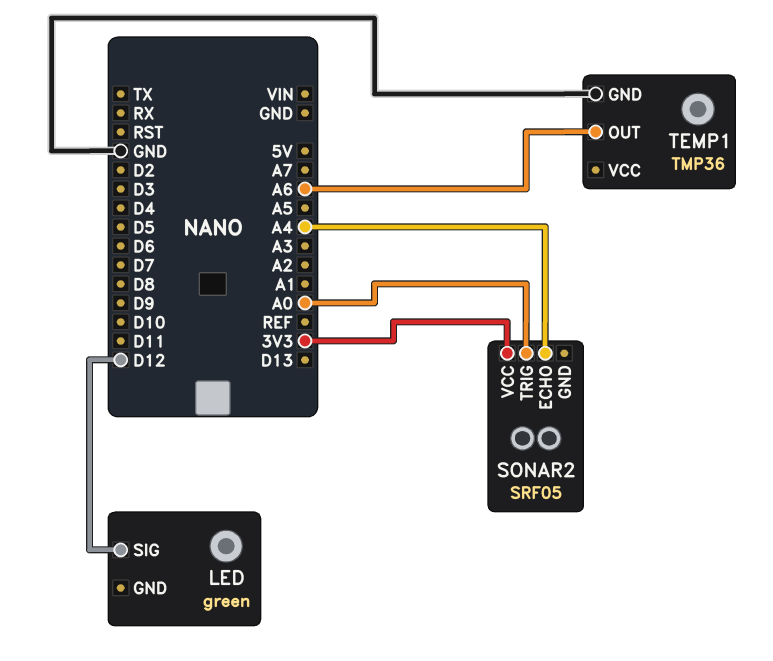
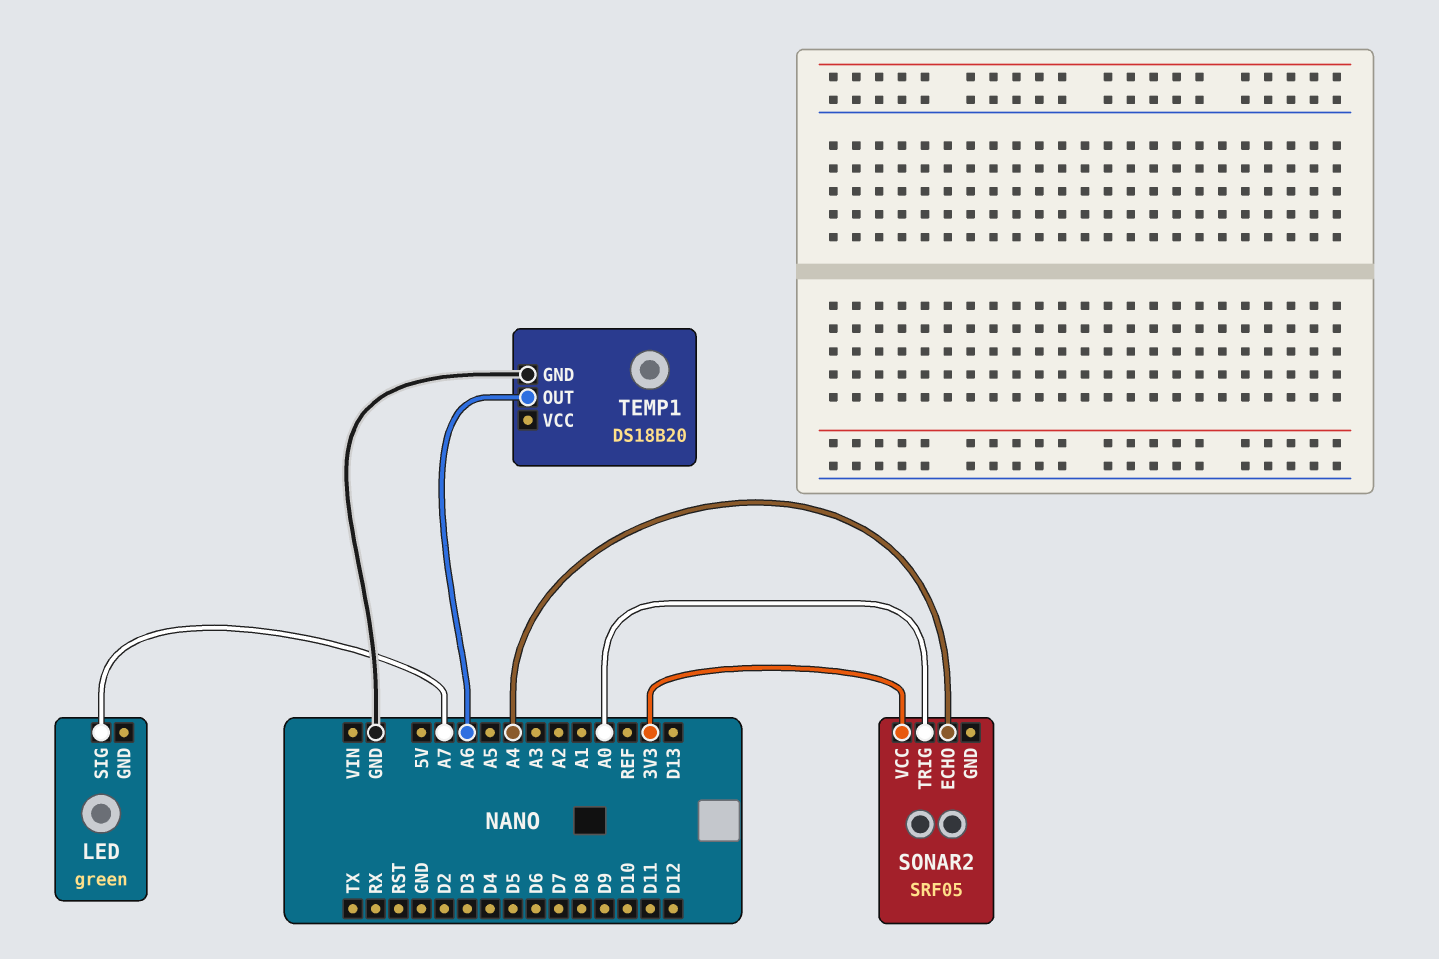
LED pin SIG: D12 -> A7
TEMP1: TMP36 -> DS18B20

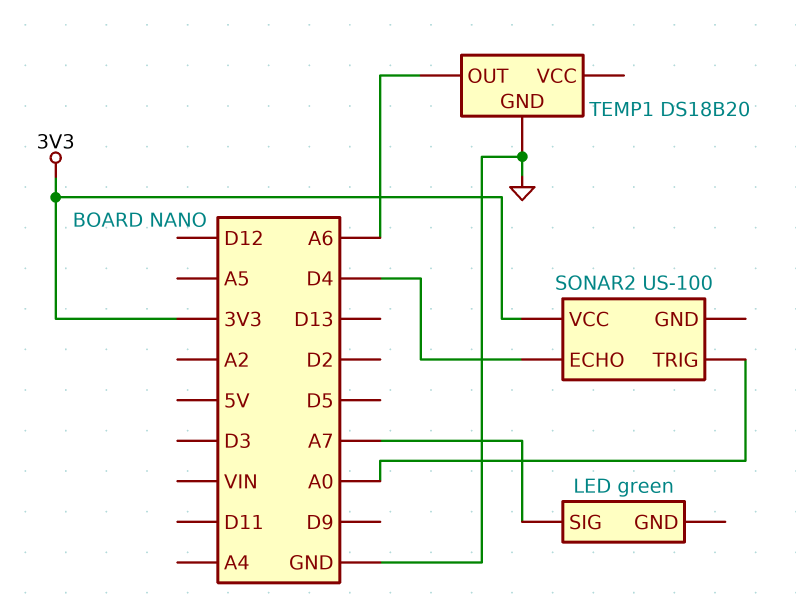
SONAR2: SRF05 -> US-100
SONAR2 pin ECHO: A4 -> D4

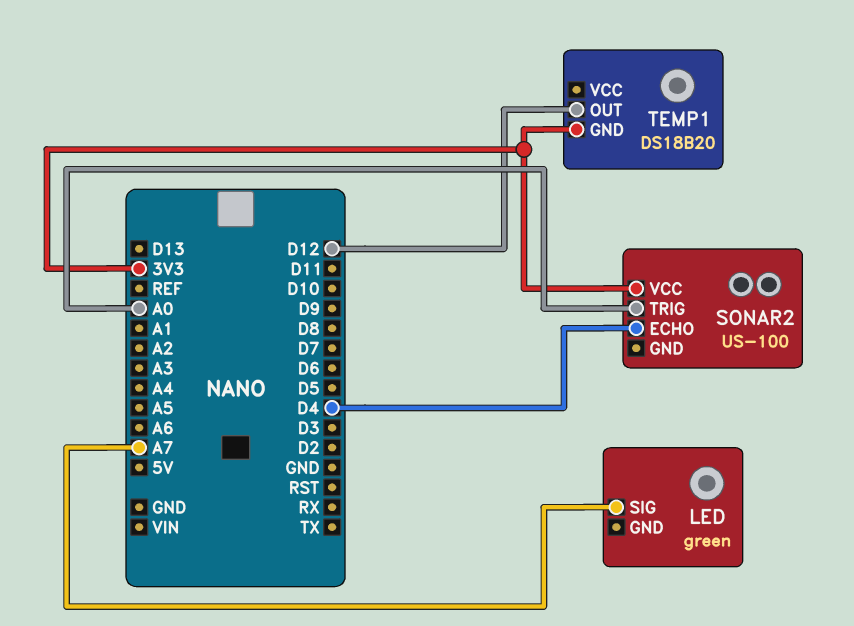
TEMP1 pin GND: GND -> 3V3
TEMP1 pin OUT: A6 -> D12

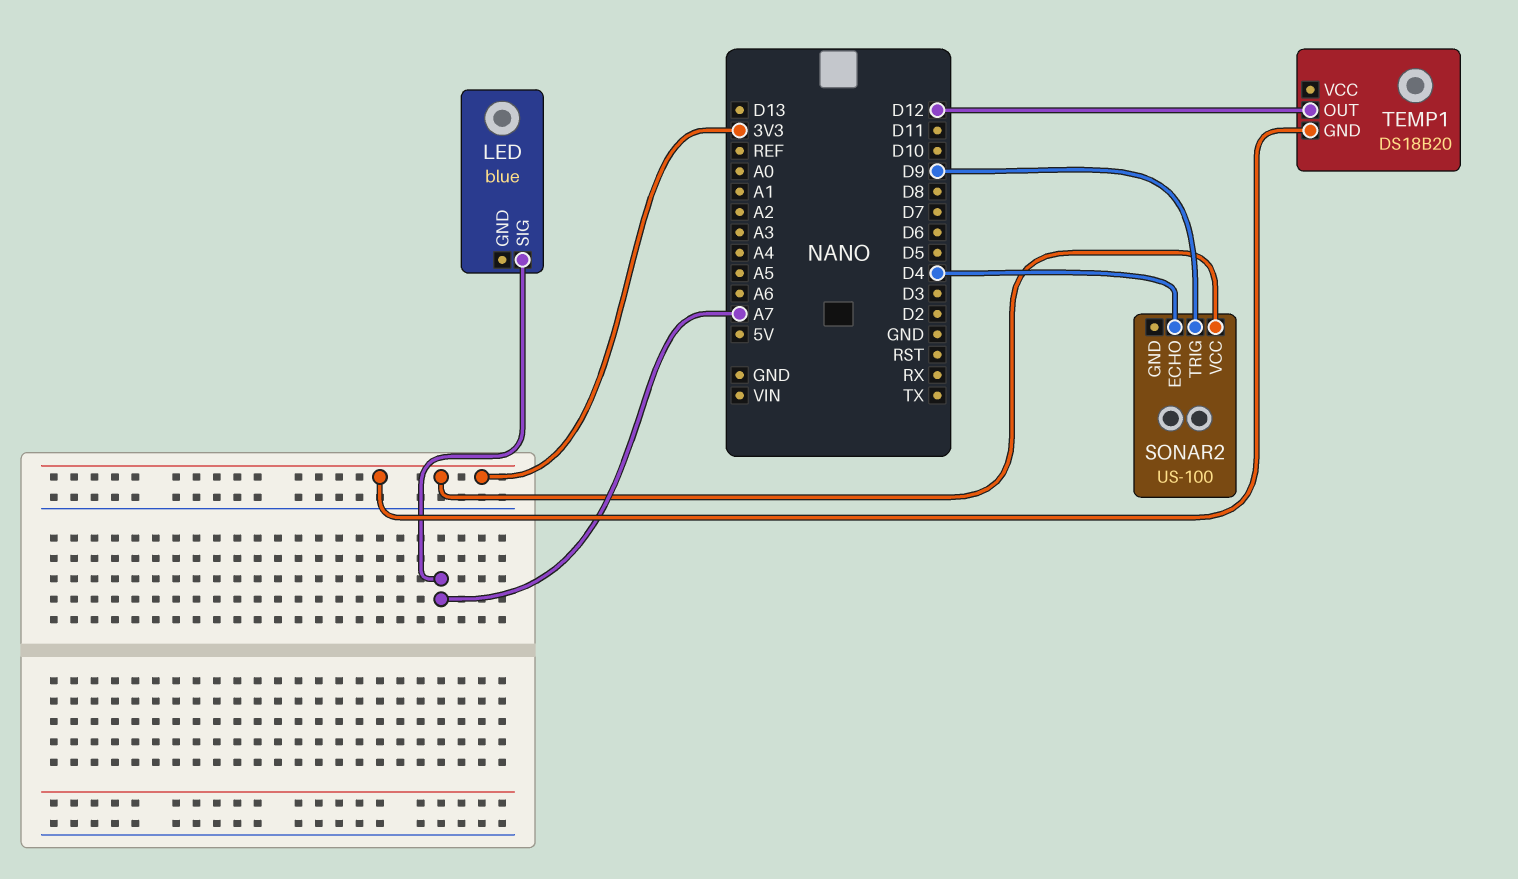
LED: green -> blue
SONAR2 pin TRIG: A0 -> D9

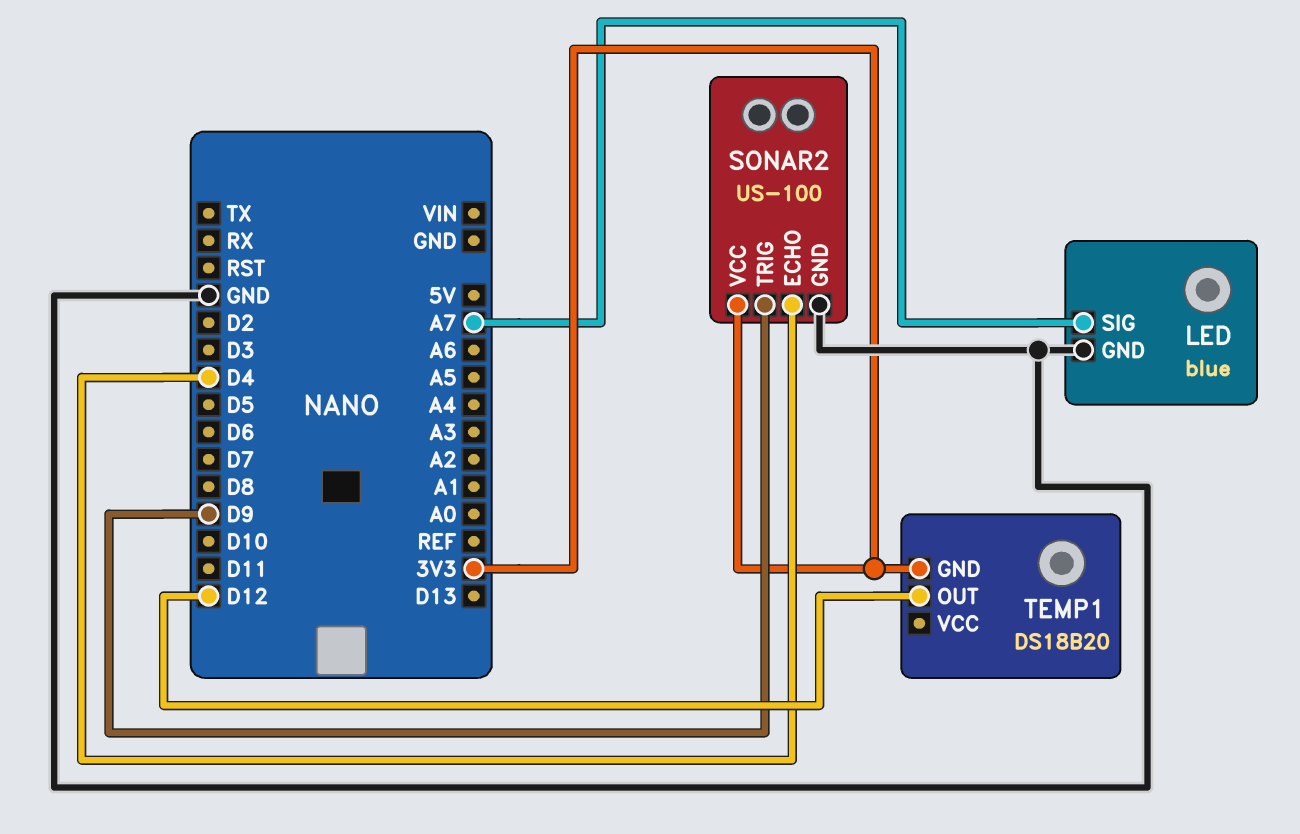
LED pin GND: none -> GND
SONAR2 pin GND: none -> GND

